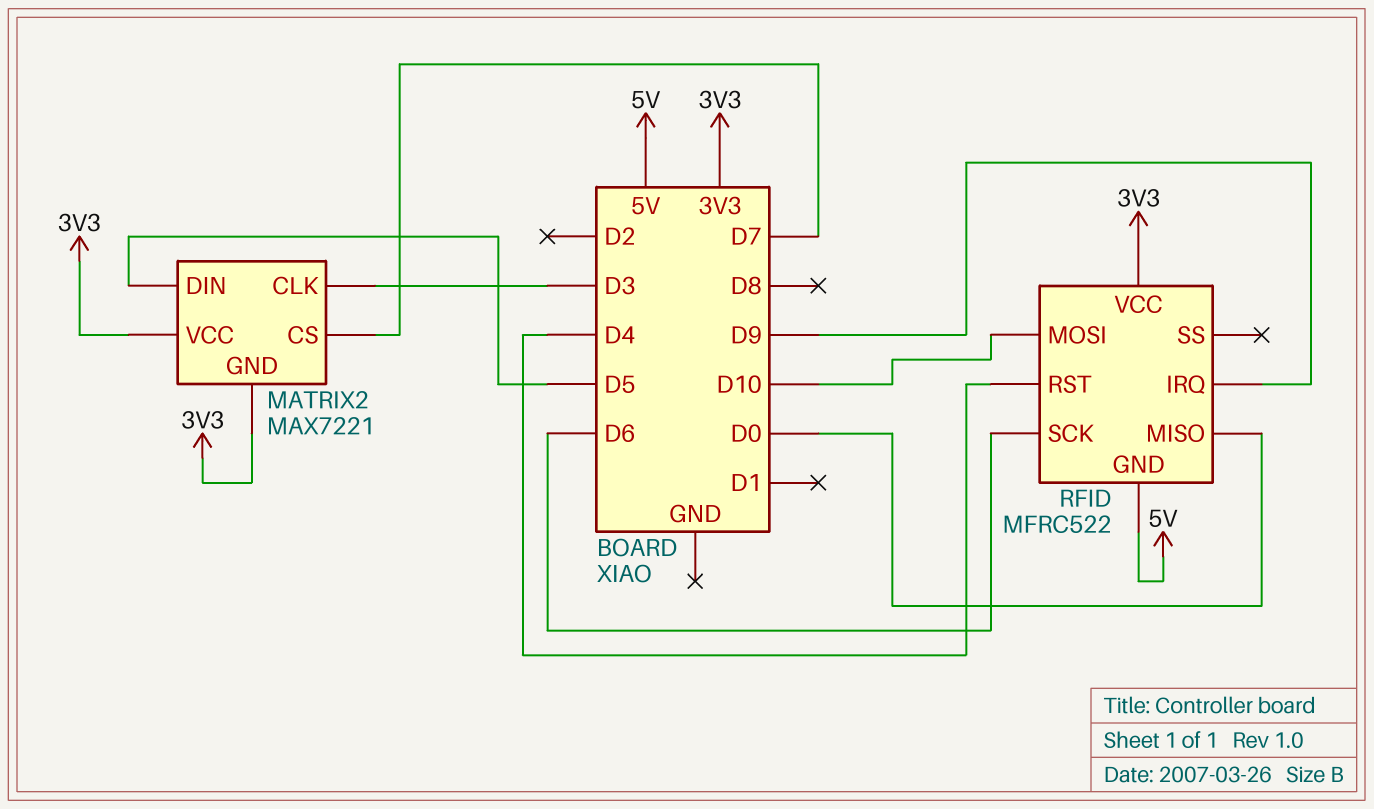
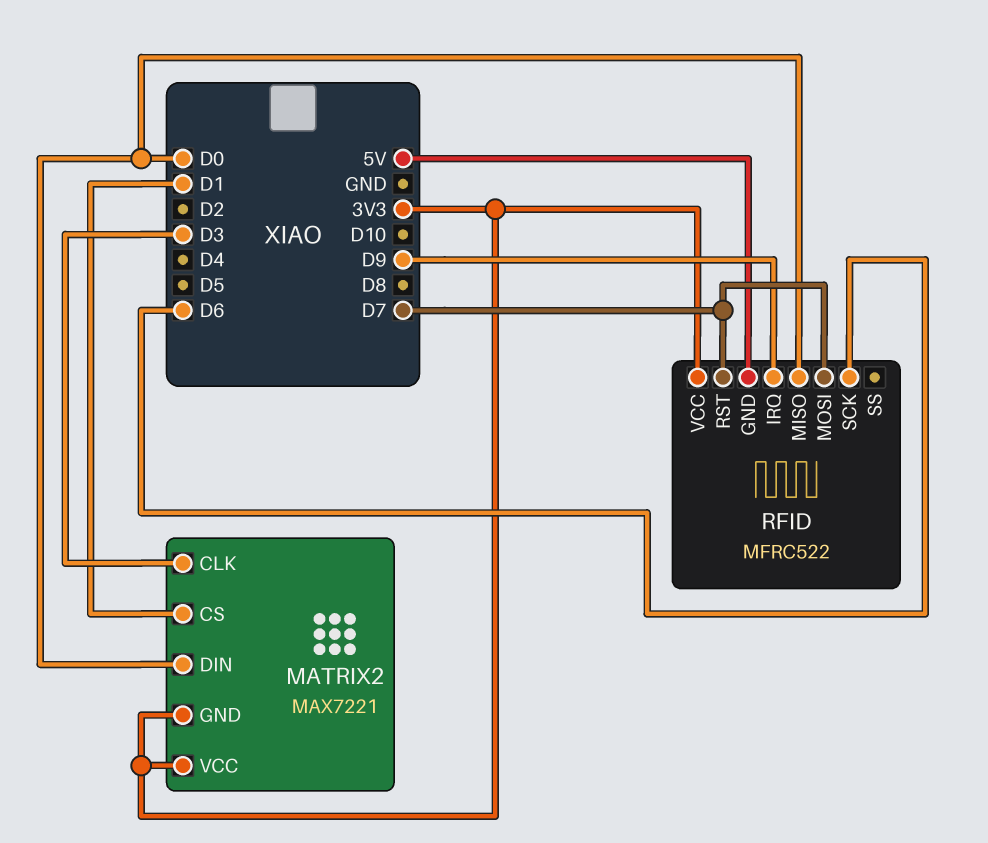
MATRIX2 pin CS: D7 -> D1
MATRIX2 pin DIN: D5 -> D0
RFID pin MOSI: D10 -> D7
RFID pin RST: D4 -> D7

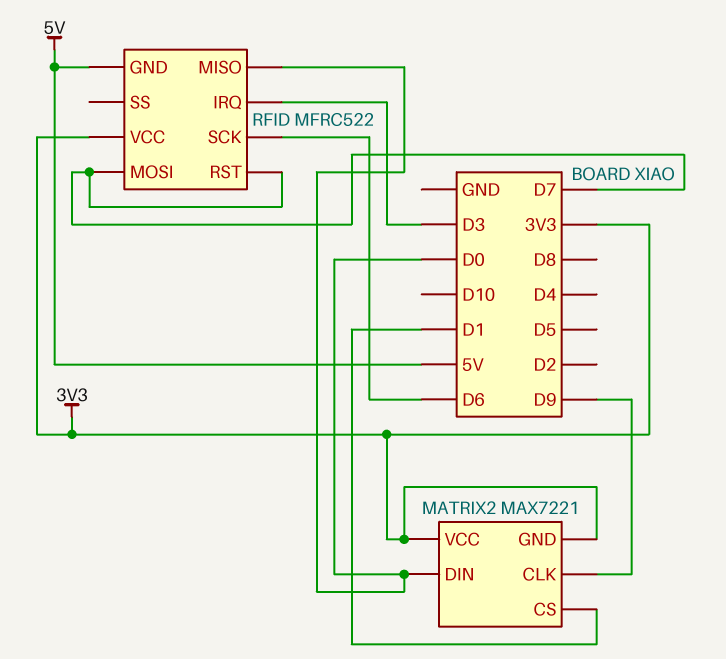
MATRIX2 pin CLK: D3 -> D9
RFID pin IRQ: D9 -> D3

